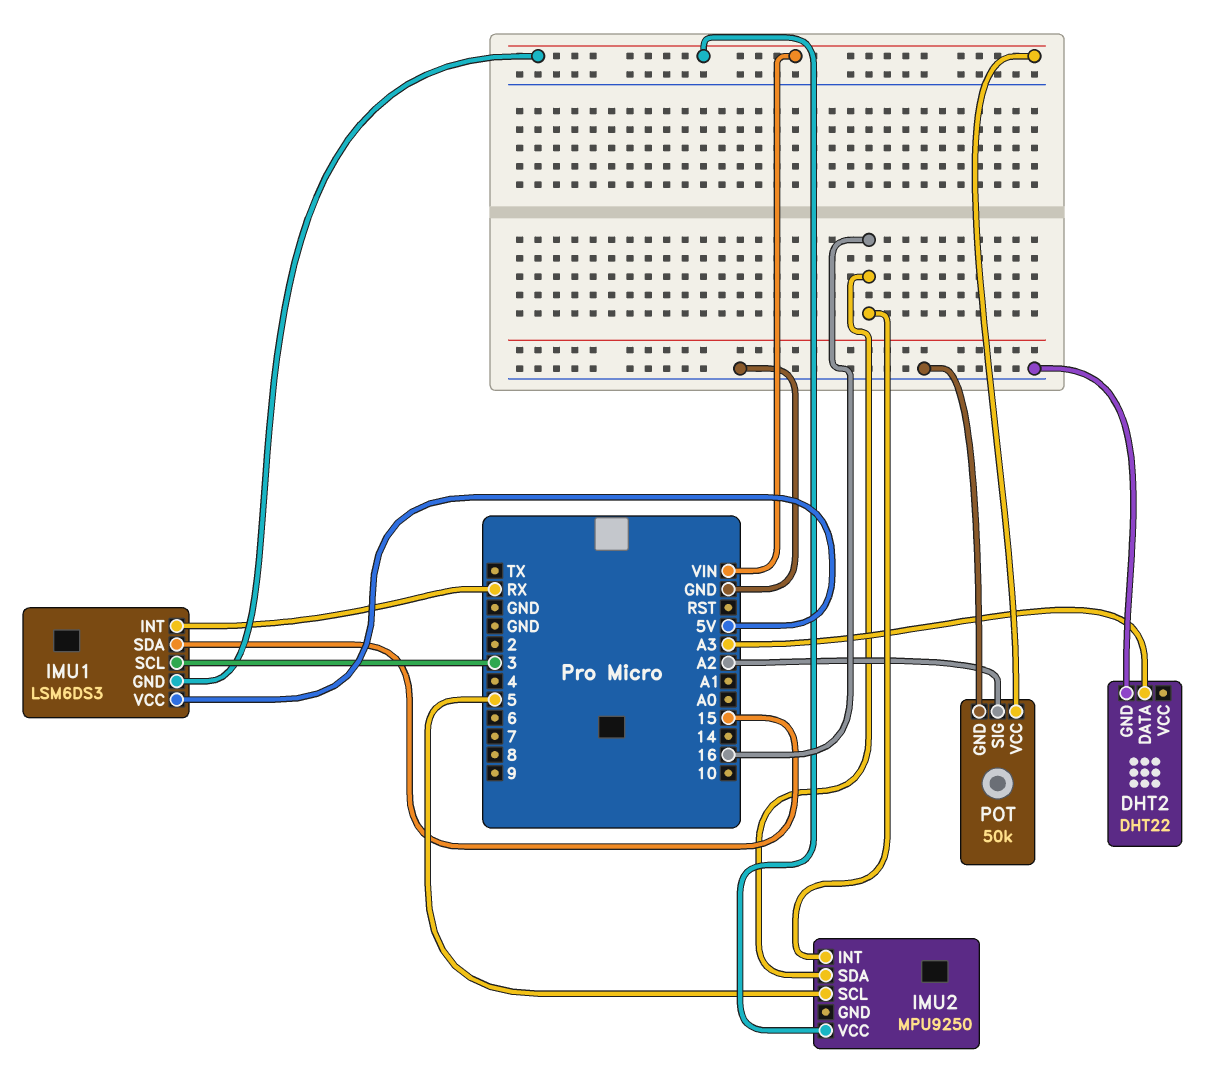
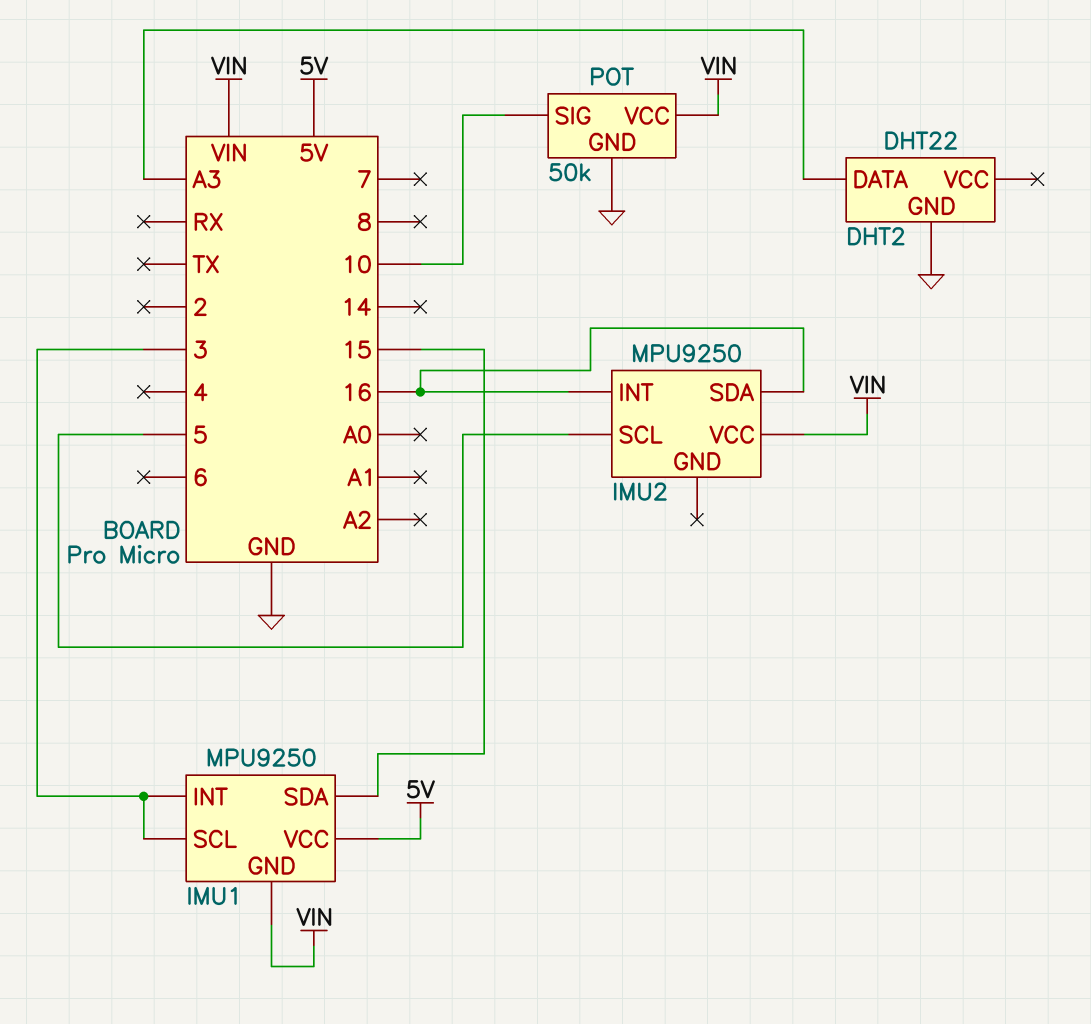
IMU1: LSM6DS3 -> MPU9250
IMU1 pin INT: RX -> 3
POT pin SIG: A2 -> 10

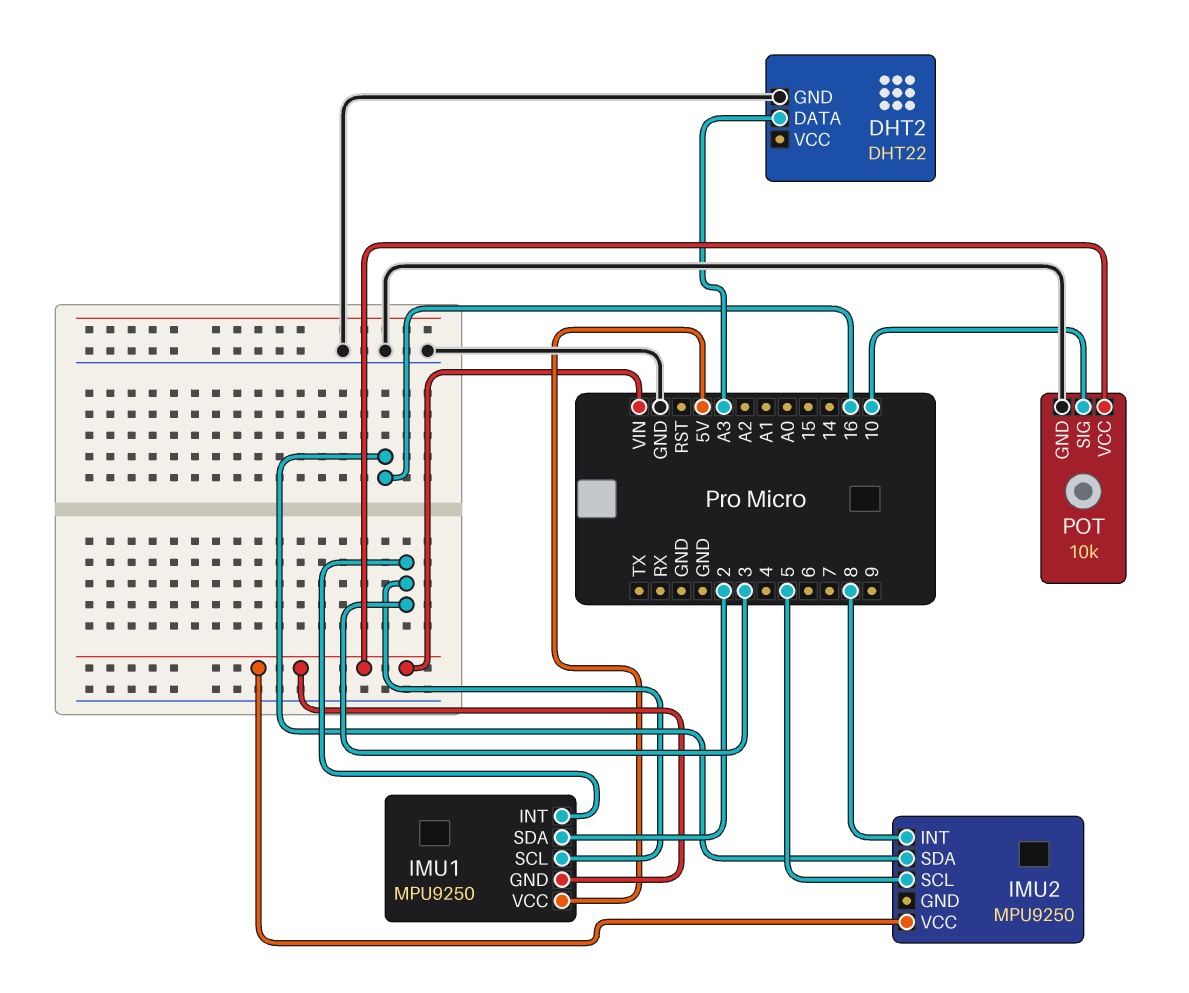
IMU1 pin SDA: 15 -> 2
IMU2 pin INT: 16 -> 8
POT: 50k -> 10k

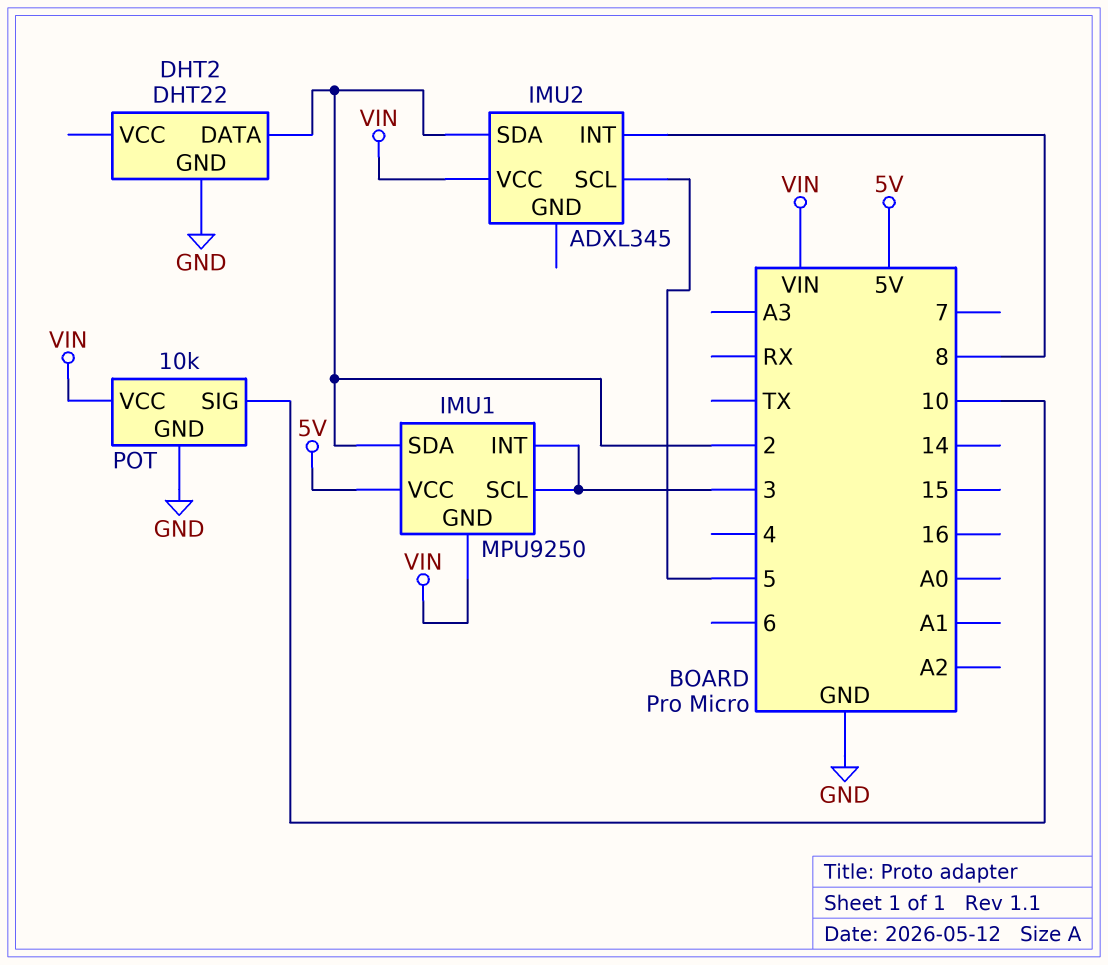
DHT2 pin DATA: A3 -> 2
IMU2: MPU9250 -> ADXL345
IMU2 pin SDA: 16 -> 2

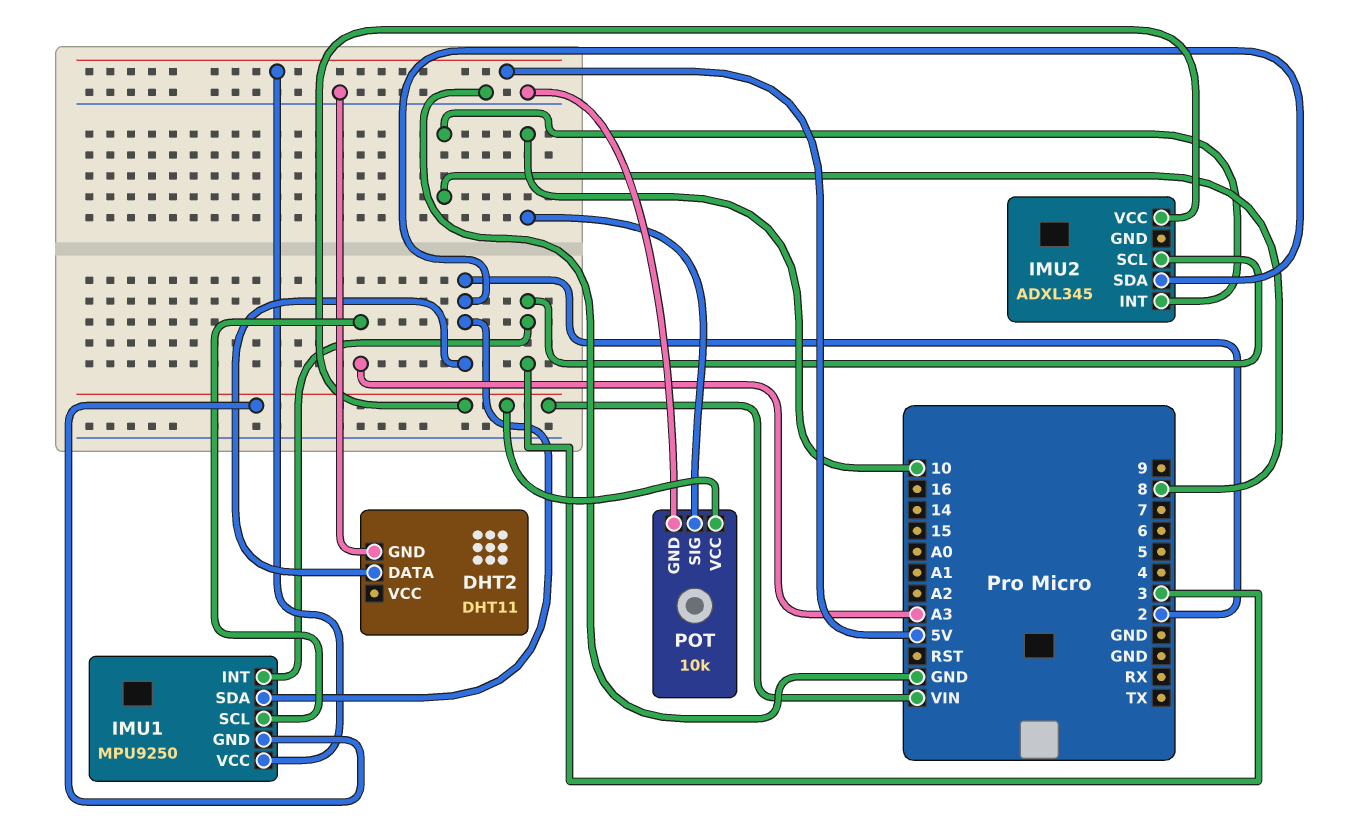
DHT2: DHT22 -> DHT11
IMU1 pin SCL: 3 -> A3
IMU2 pin SCL: 5 -> 3

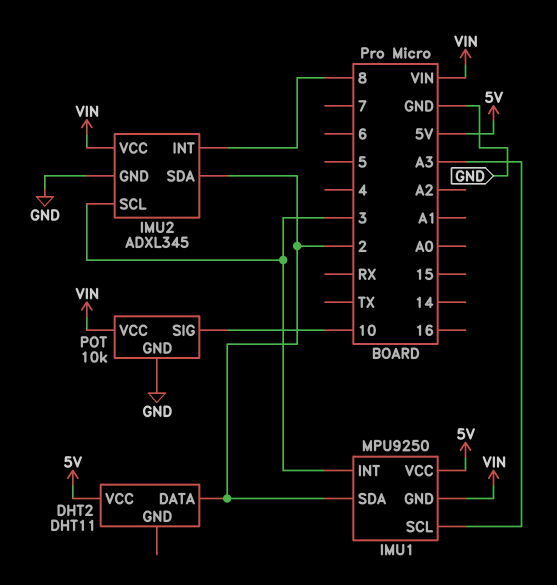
DHT2 pin GND: GND -> none
DHT2 pin VCC: none -> 5V
IMU2 pin GND: none -> GND

